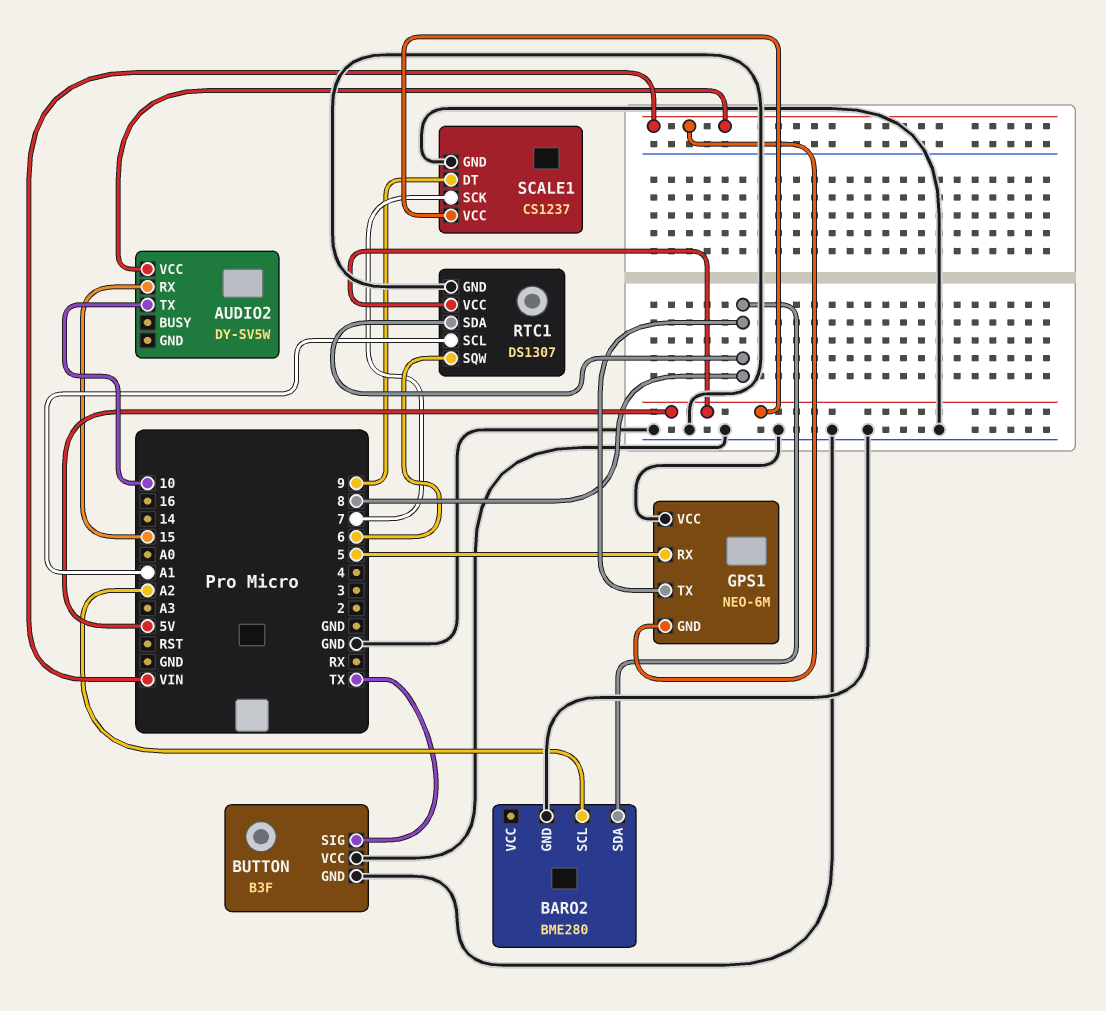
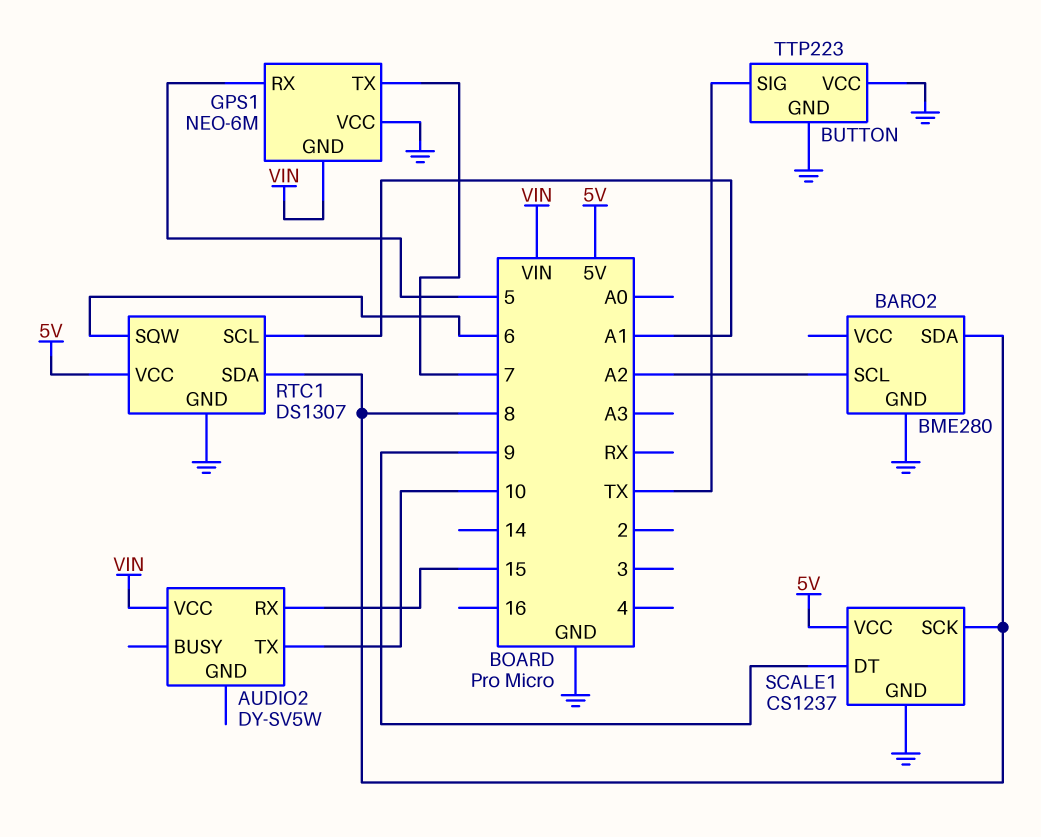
BUTTON: B3F -> TTP223
GPS1 pin TX: 8 -> 7
SCALE1 pin SCK: 7 -> 8

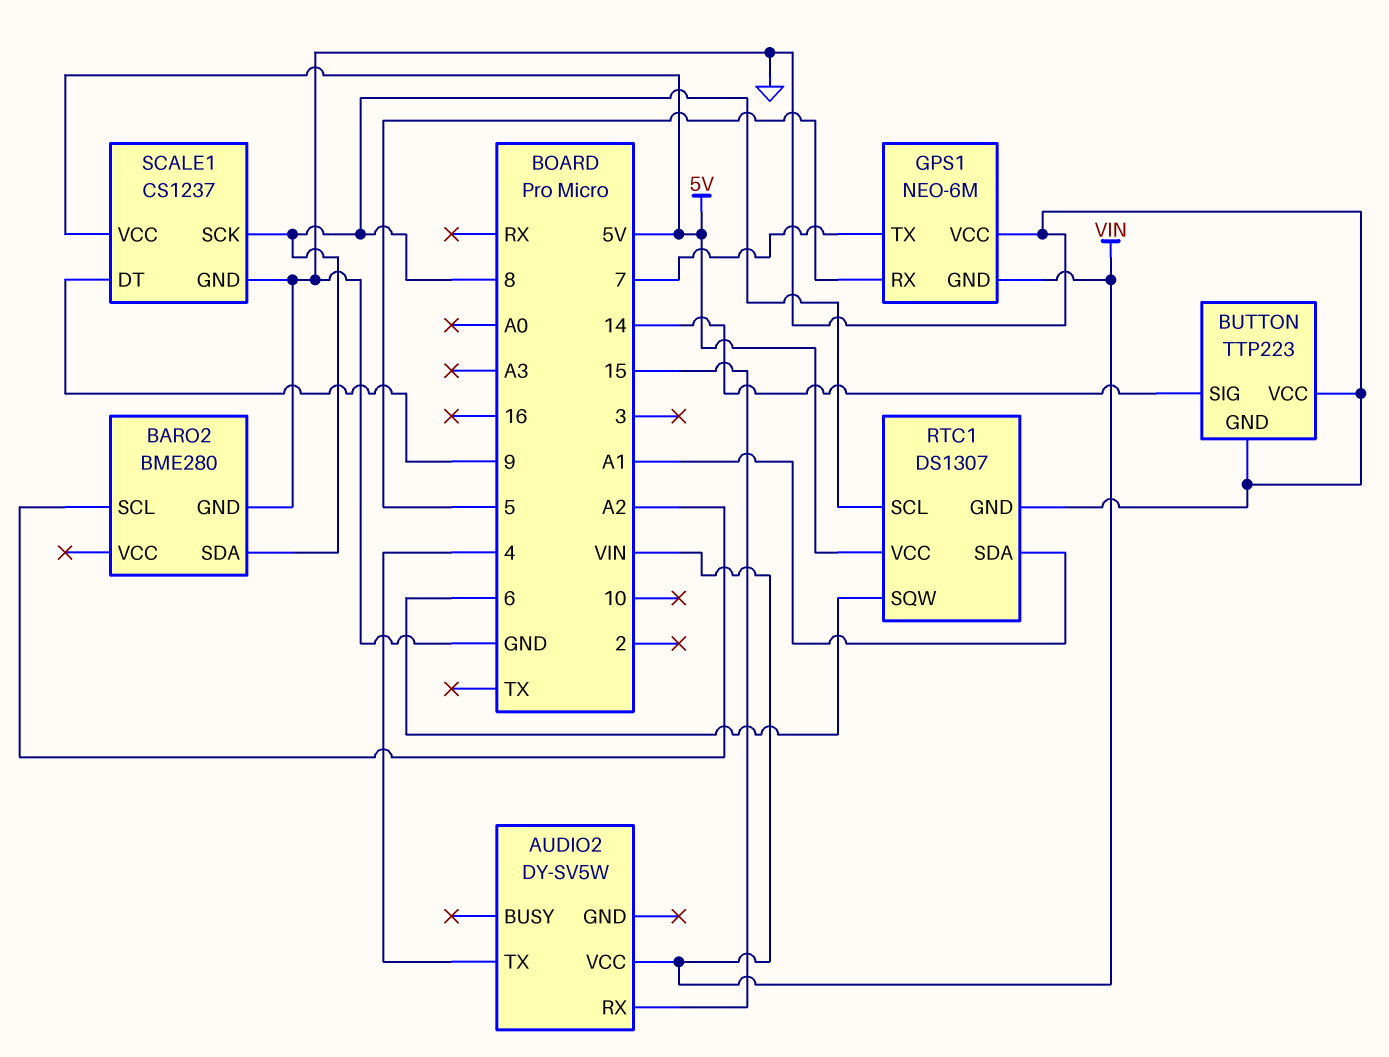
AUDIO2 pin TX: 10 -> 4
BUTTON pin SIG: TX -> 14
RTC1 pin SCL: A1 -> 8
RTC1 pin SDA: 8 -> A1

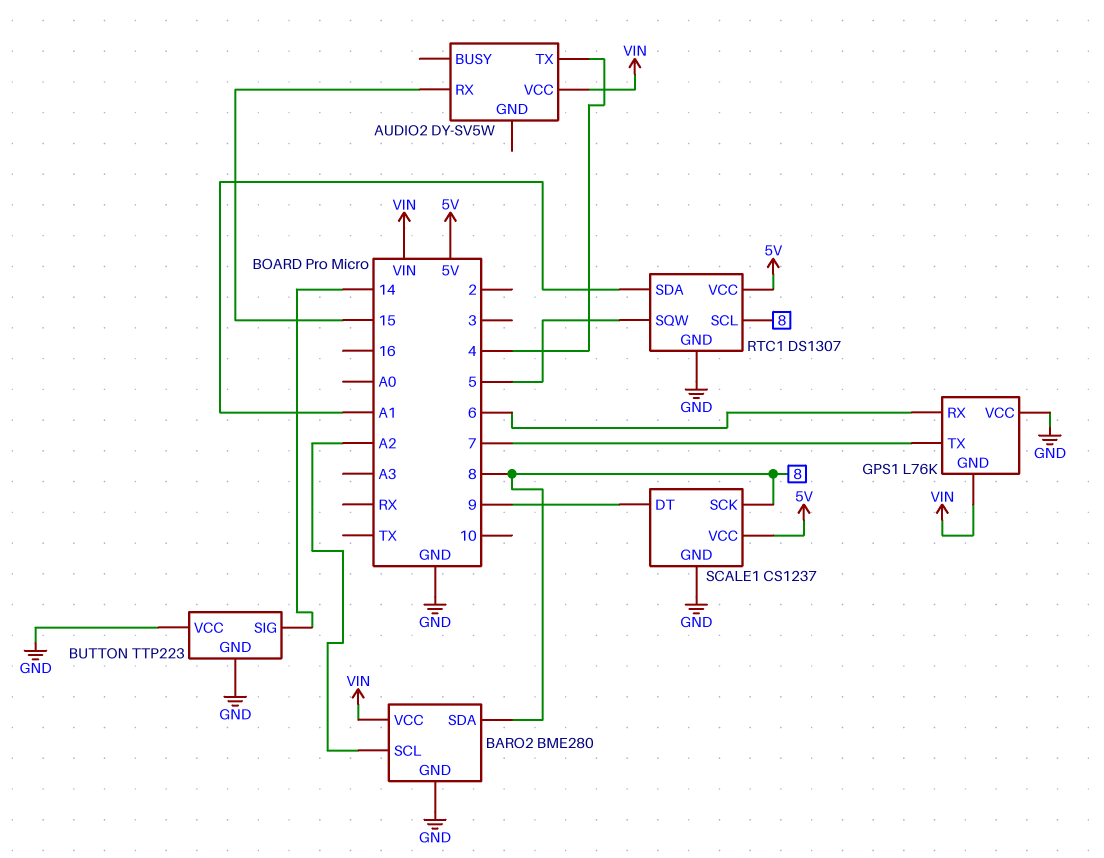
BARO2 pin VCC: none -> VIN
GPS1: NEO-6M -> L76K
GPS1 pin RX: 5 -> 6
RTC1 pin SQW: 6 -> 5

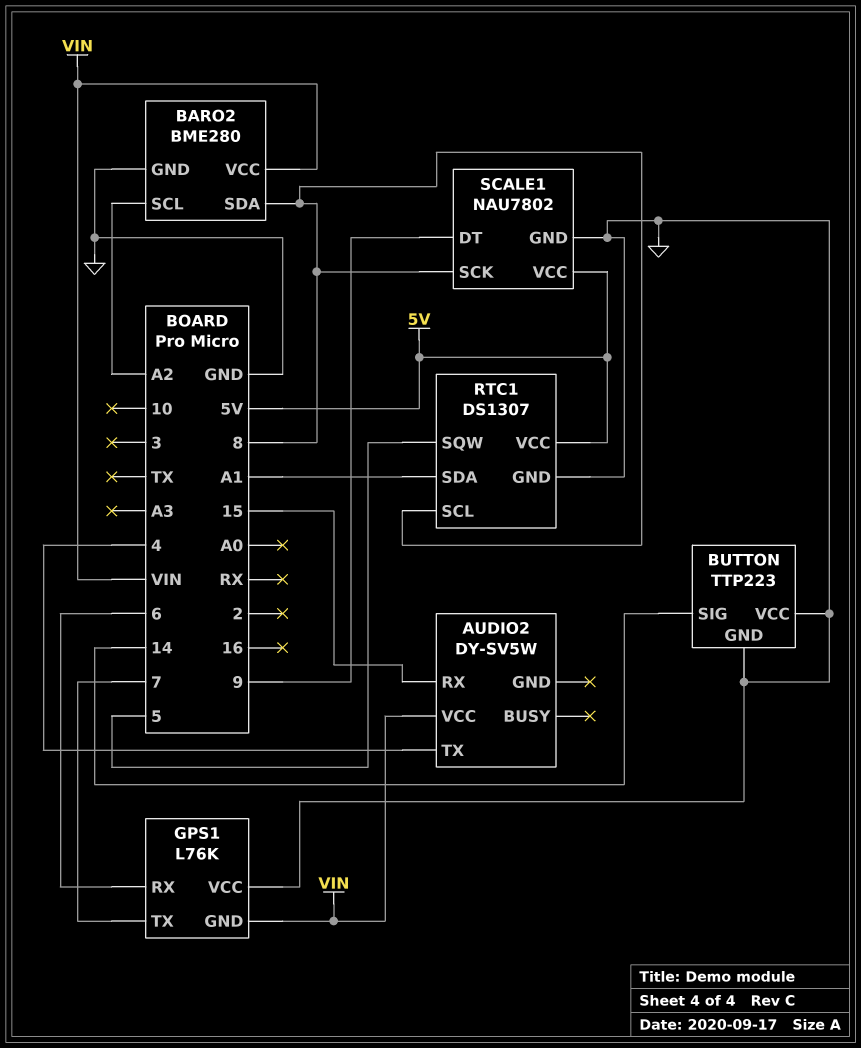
SCALE1: CS1237 -> NAU7802

